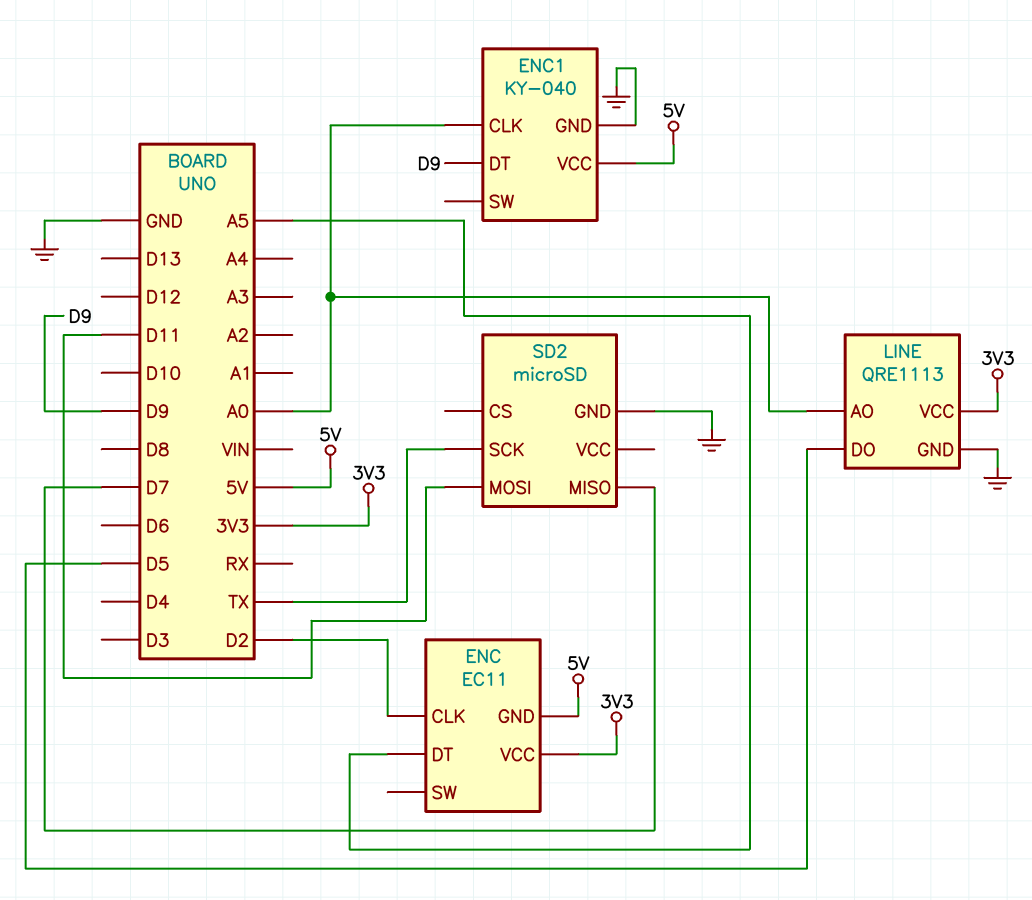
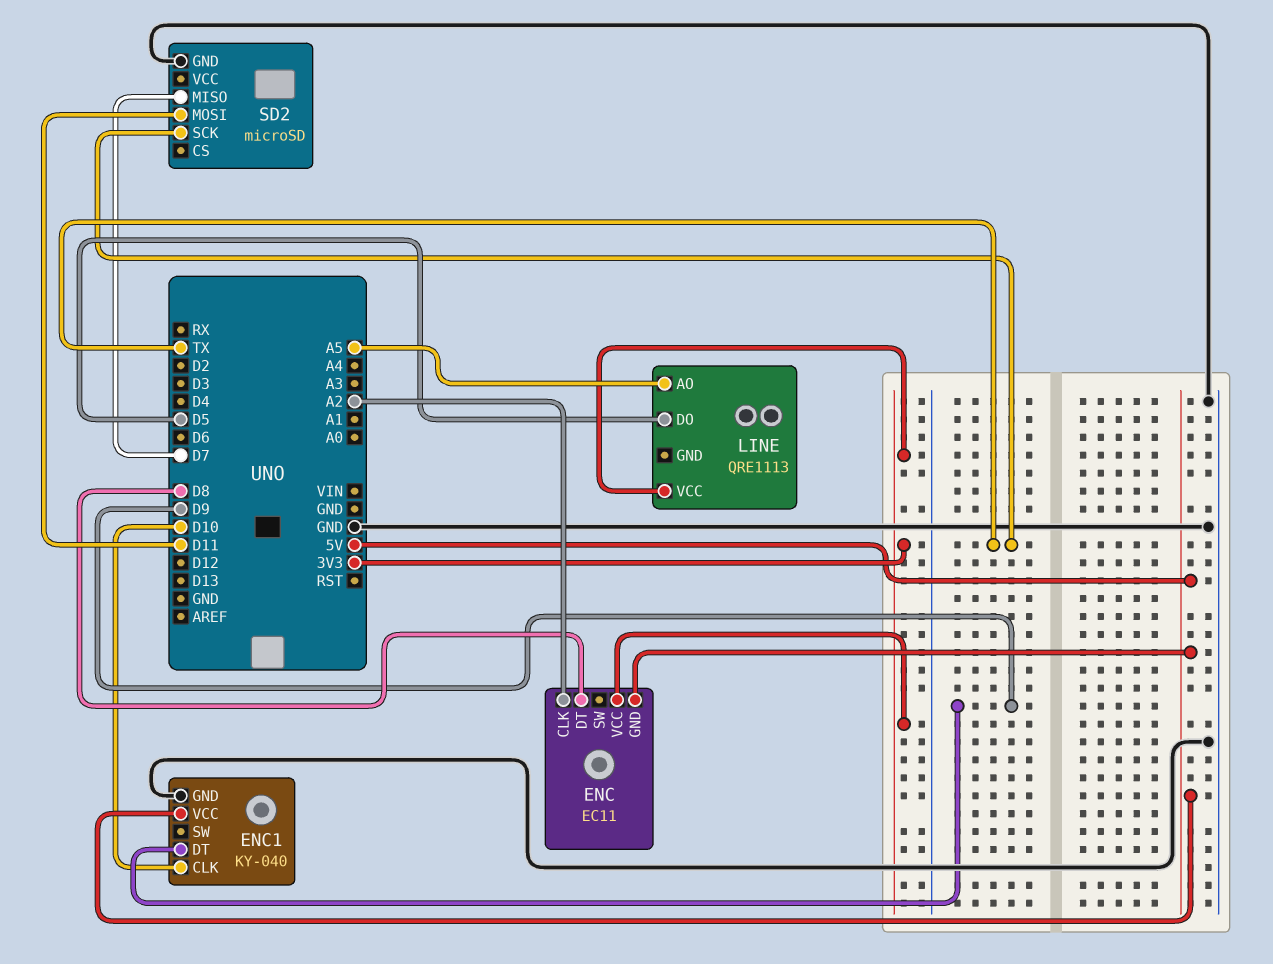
ENC pin CLK: D2 -> A2
ENC pin DT: A5 -> D8
ENC1 pin CLK: A0 -> D10
LINE pin AO: A0 -> A5
LINE pin GND: GND -> none

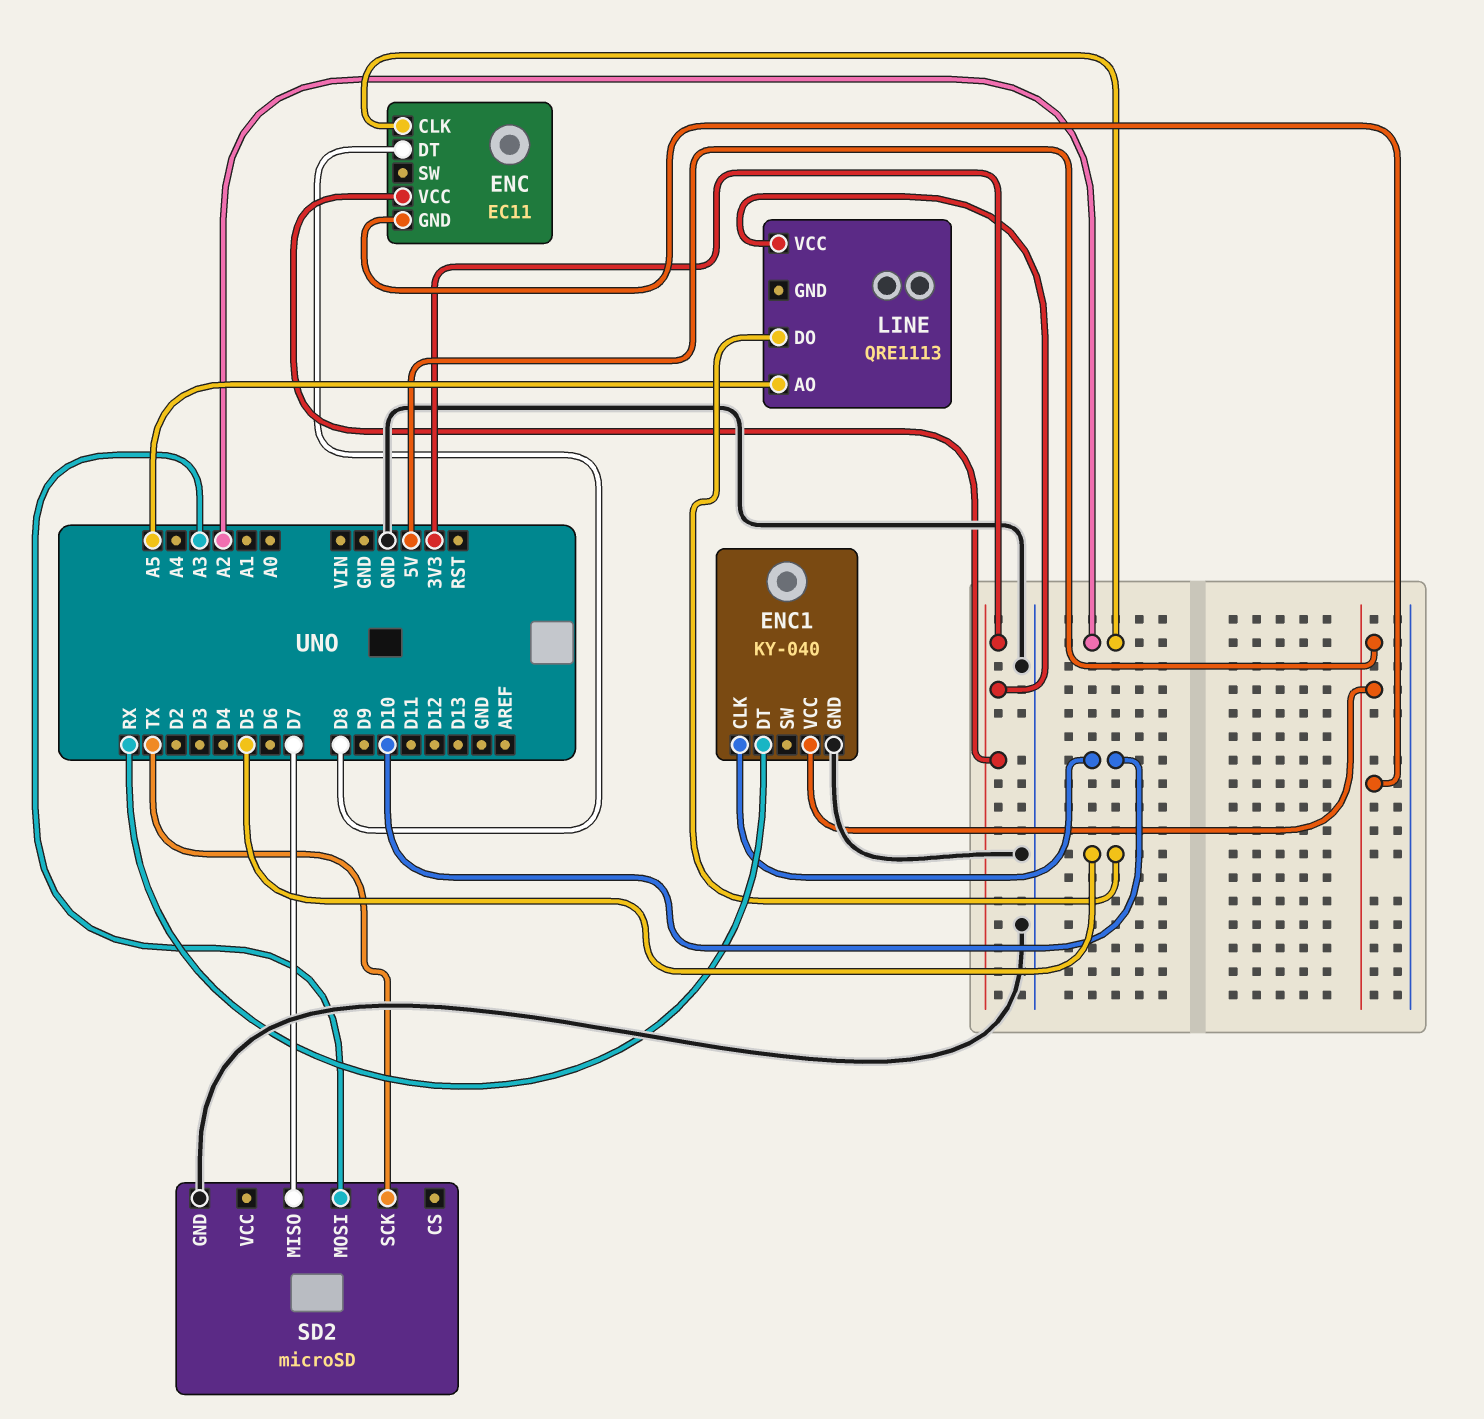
ENC1 pin DT: D9 -> RX
SD2 pin MOSI: D11 -> A3

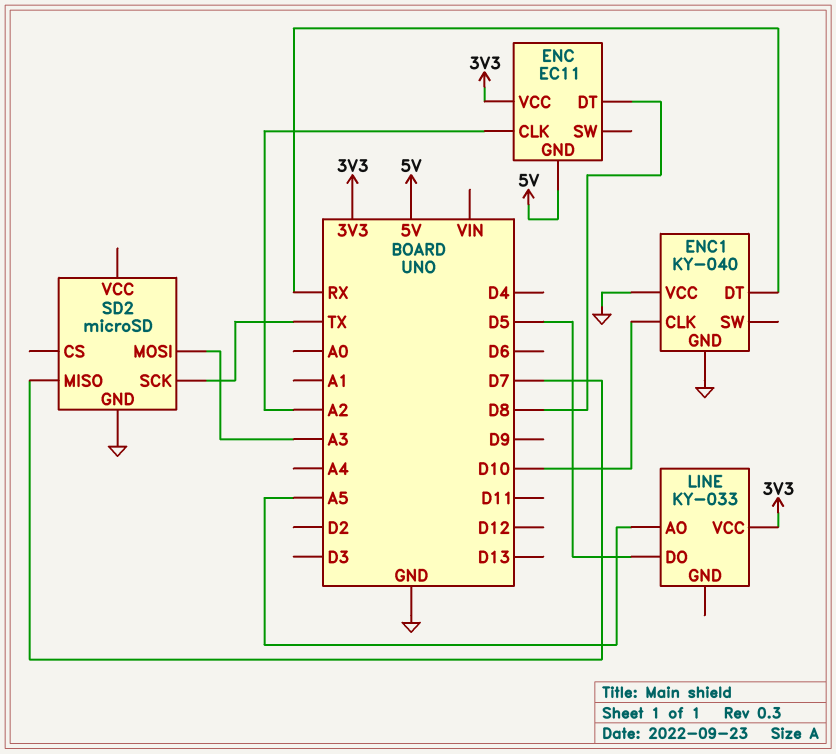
ENC1 pin VCC: 5V -> GND
LINE: QRE1113 -> KY-033

